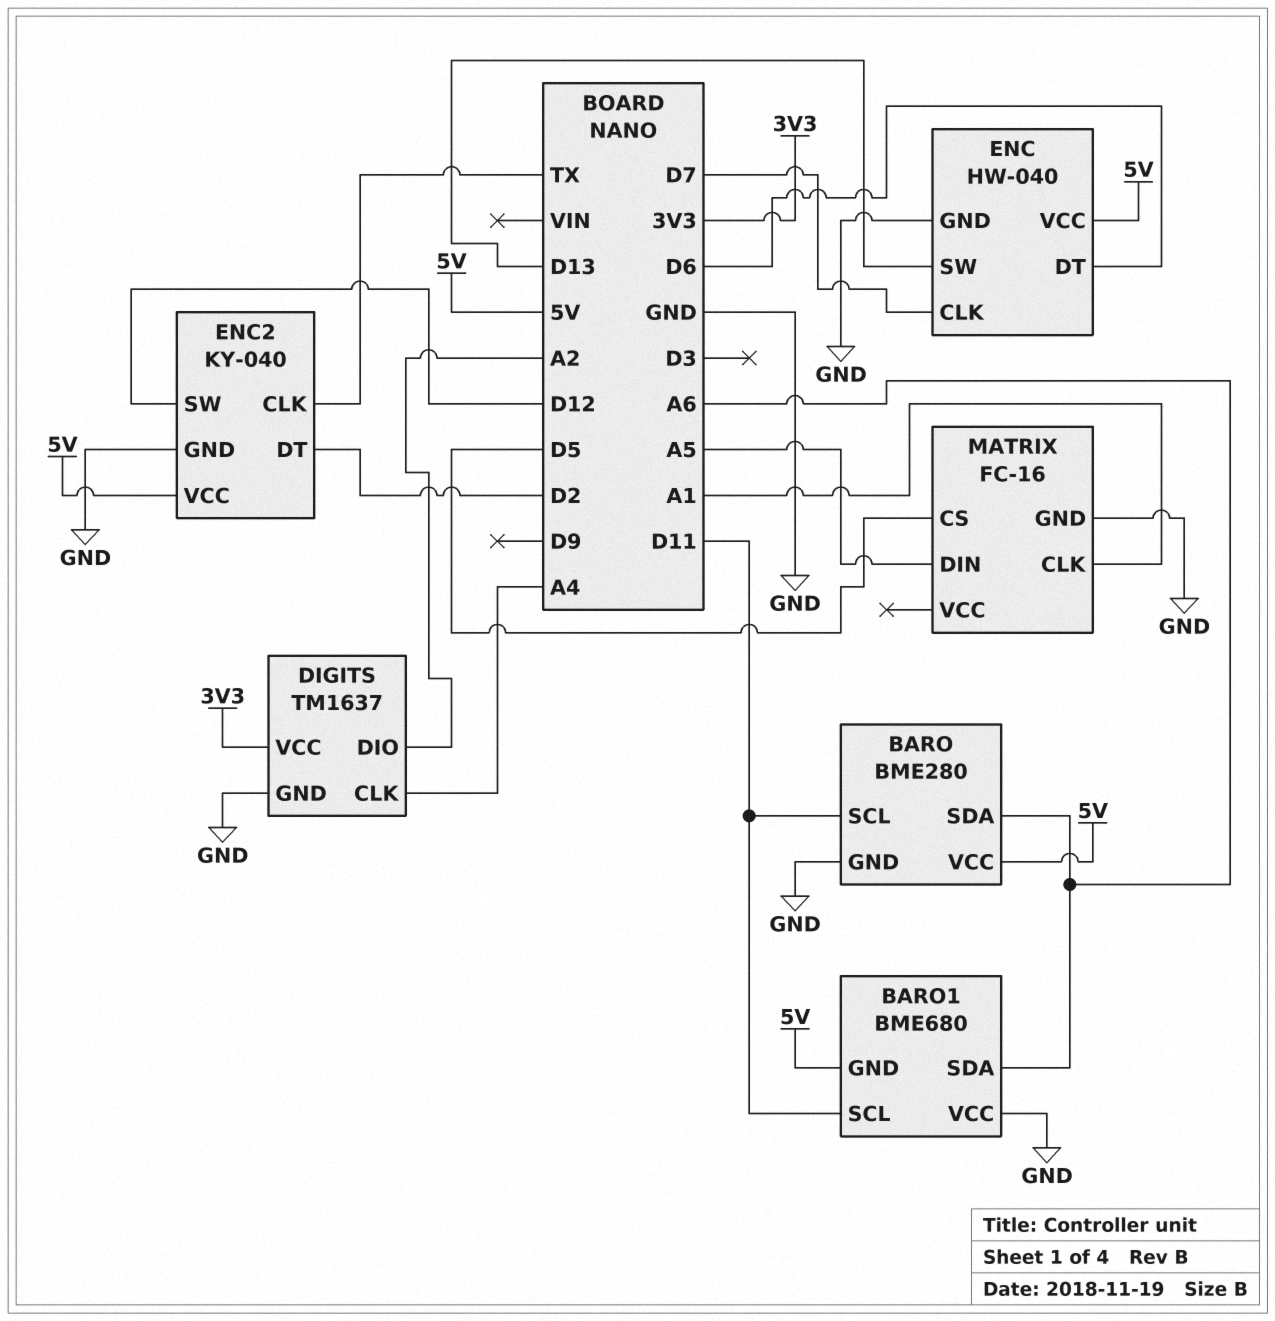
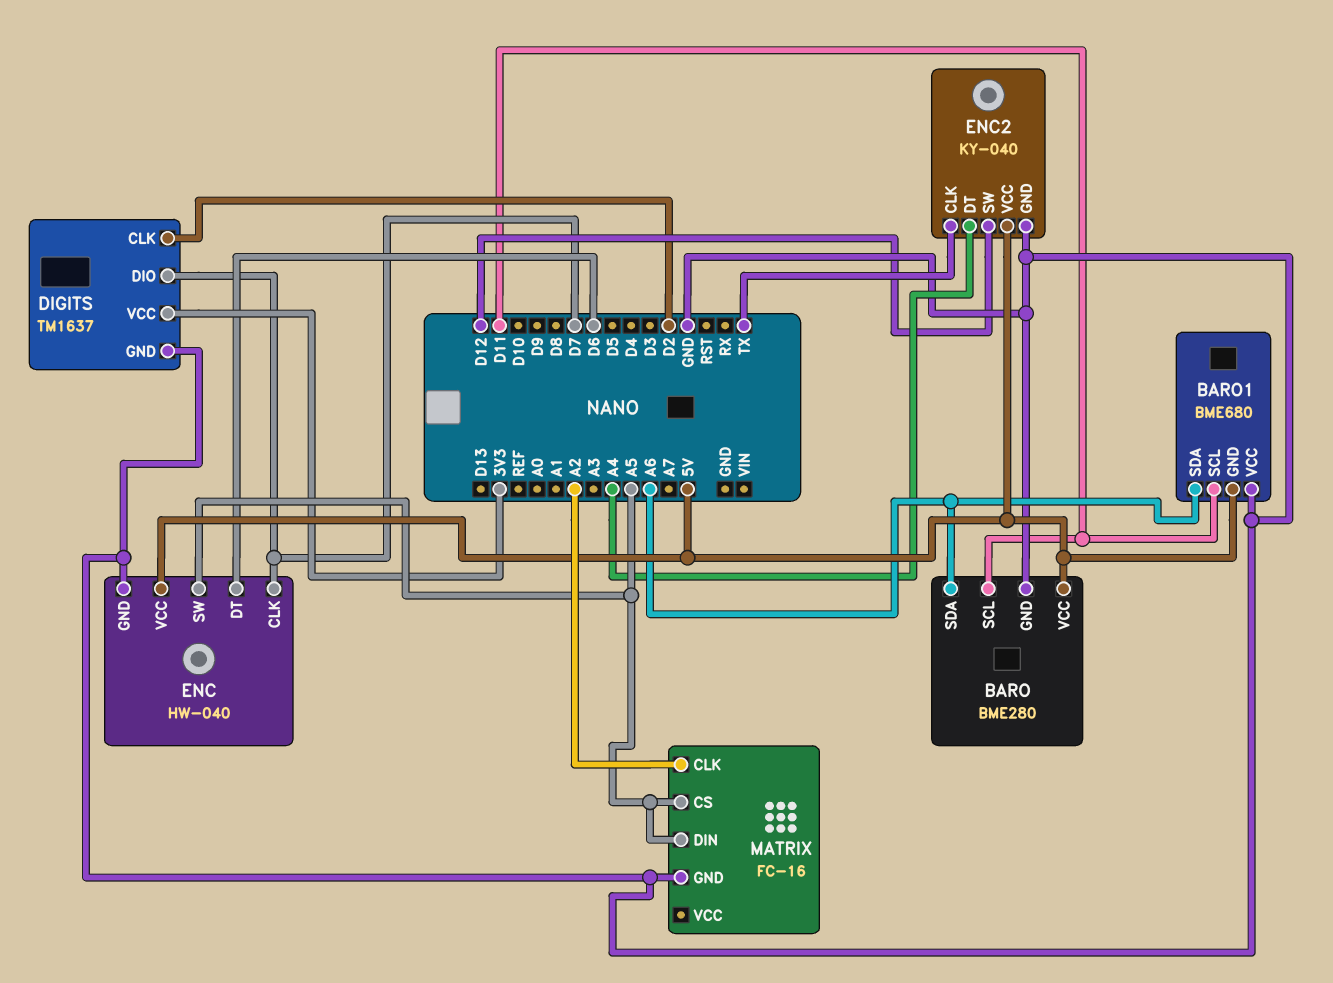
DIGITS pin CLK: A4 -> D2
DIGITS pin DIO: A2 -> D7
ENC pin SW: D13 -> A5
ENC2 pin DT: D2 -> A4
MATRIX pin CLK: A1 -> A2
MATRIX pin CS: D5 -> A5

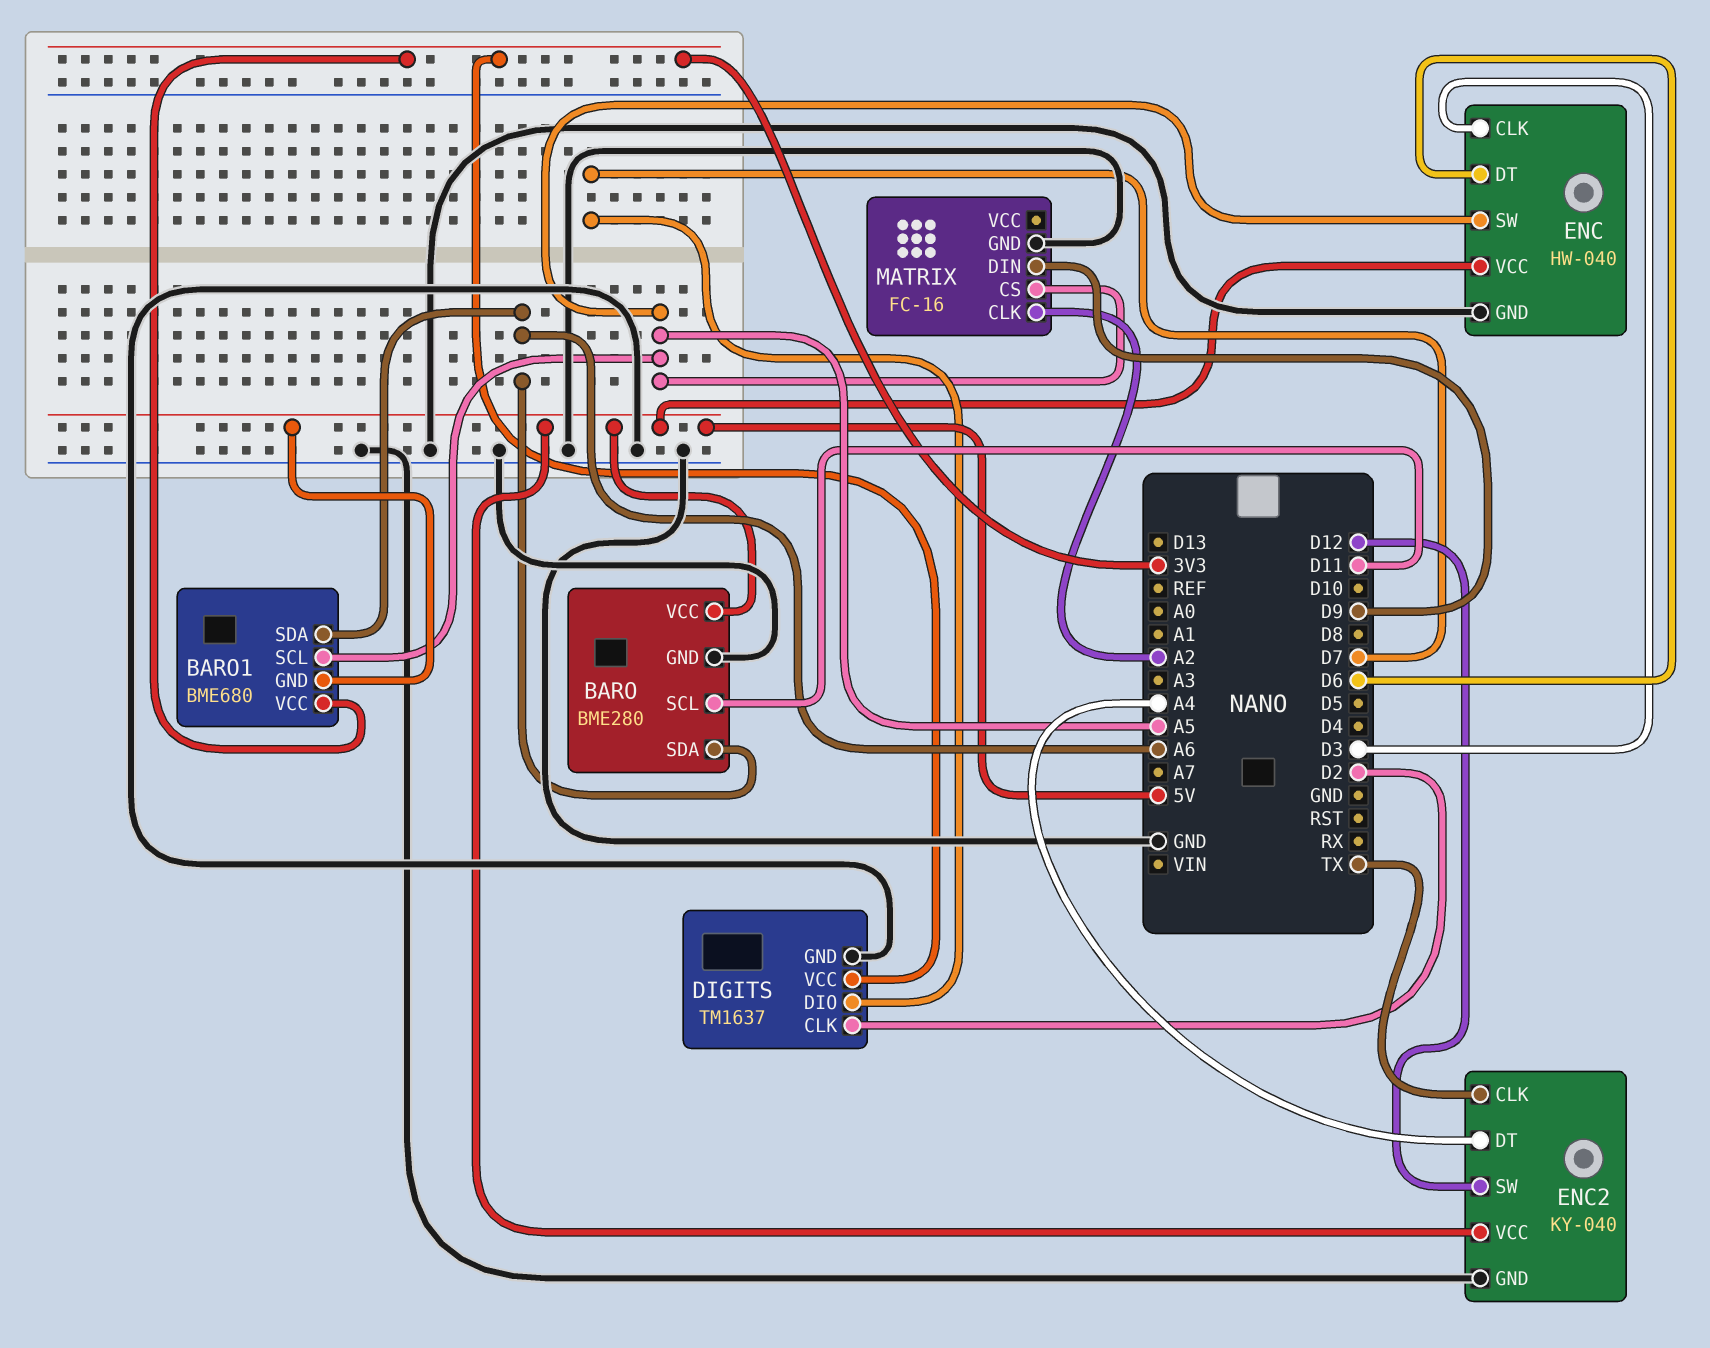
BARO1 pin SCL: D11 -> A5
BARO1 pin VCC: GND -> 3V3
ENC pin CLK: D7 -> D3
MATRIX pin DIN: A5 -> D9

